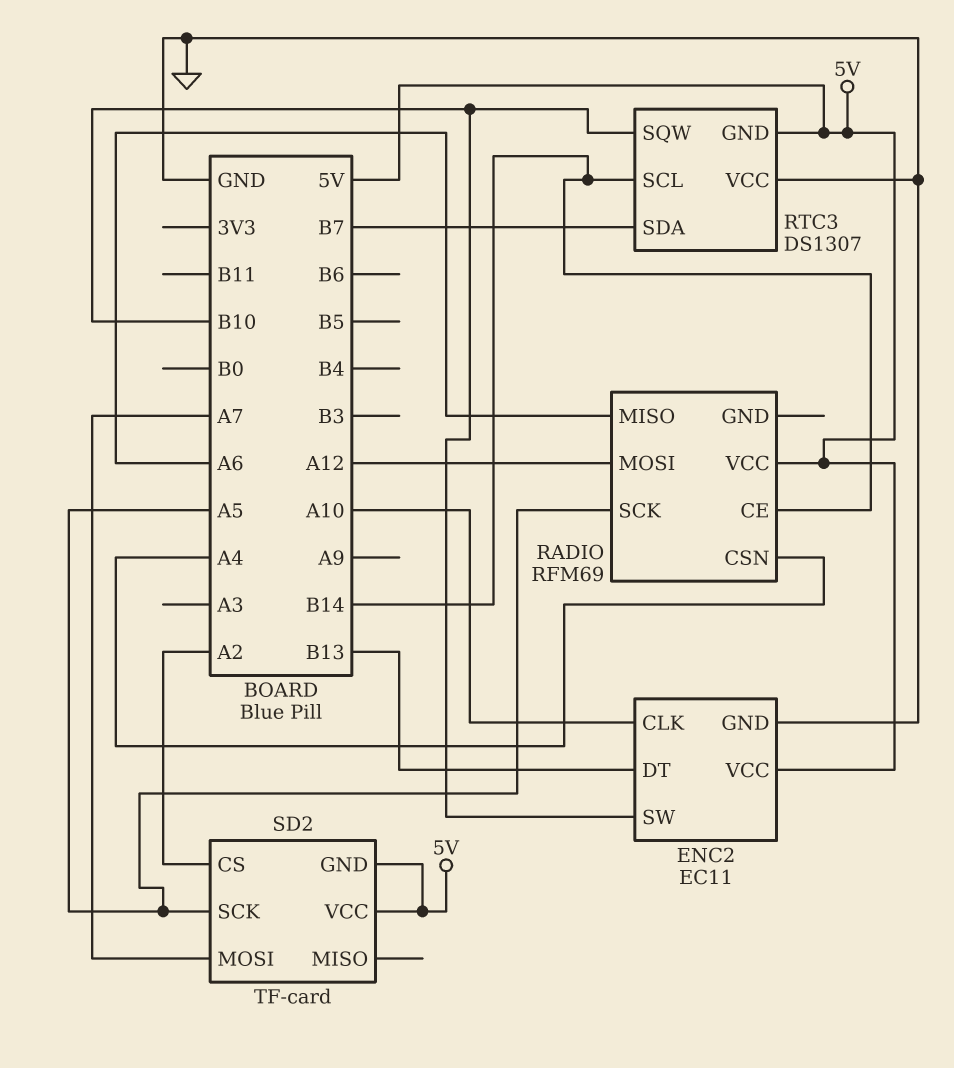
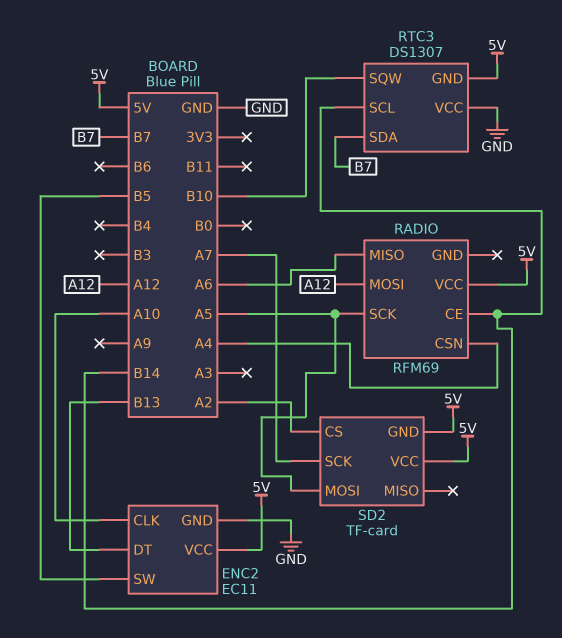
ENC2 pin SW: B10 -> B5
SD2 pin MOSI: A7 -> A5
SD2 pin SCK: A5 -> A7

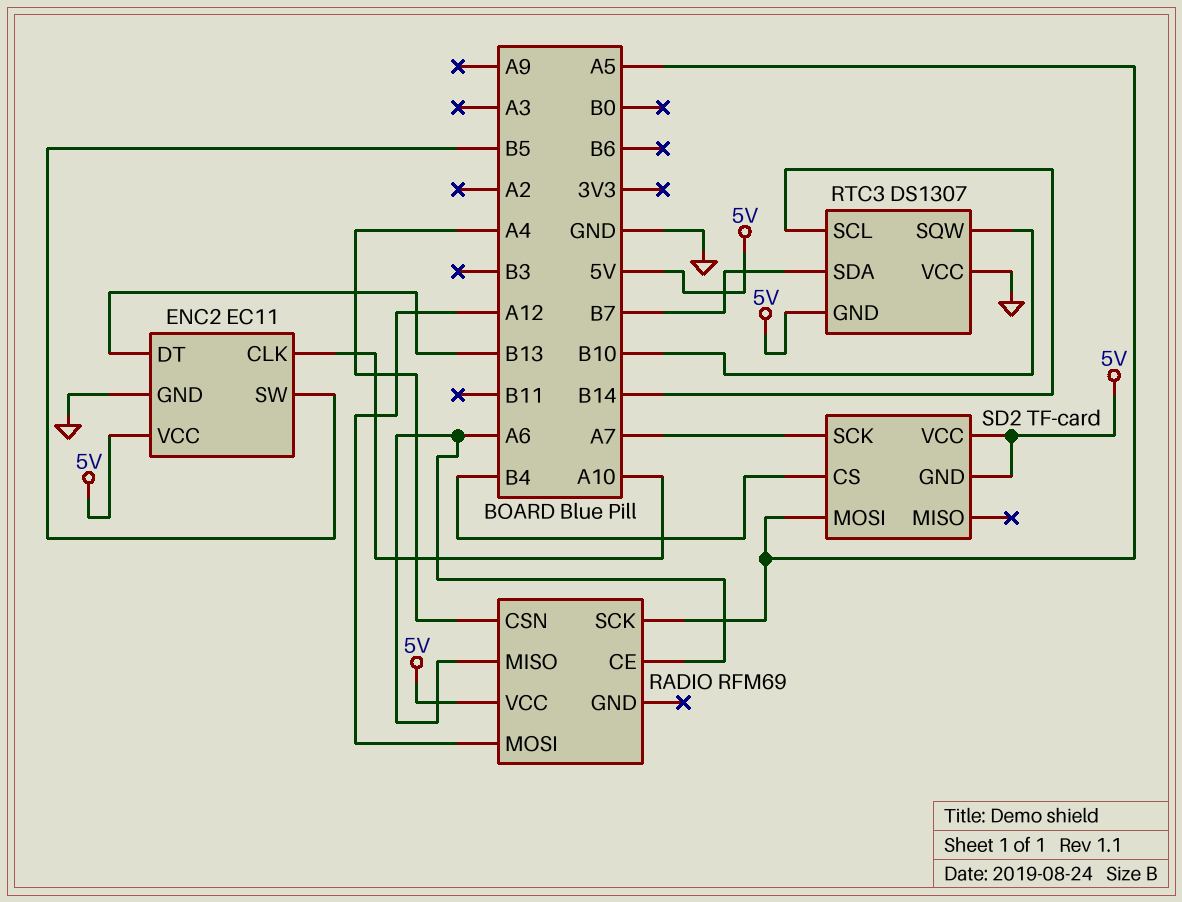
RADIO pin CE: B14 -> A6
SD2 pin CS: A2 -> B4

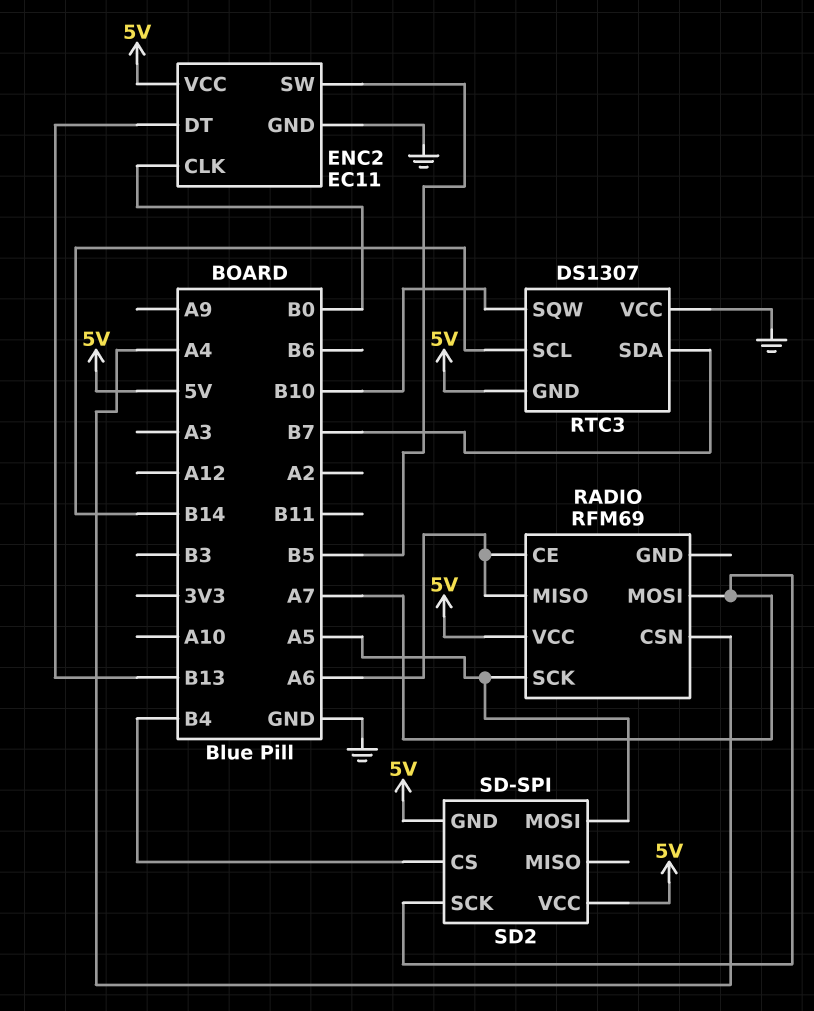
ENC2 pin CLK: A10 -> B0
RADIO pin MOSI: A12 -> A7
SD2: TF-card -> SD-SPI

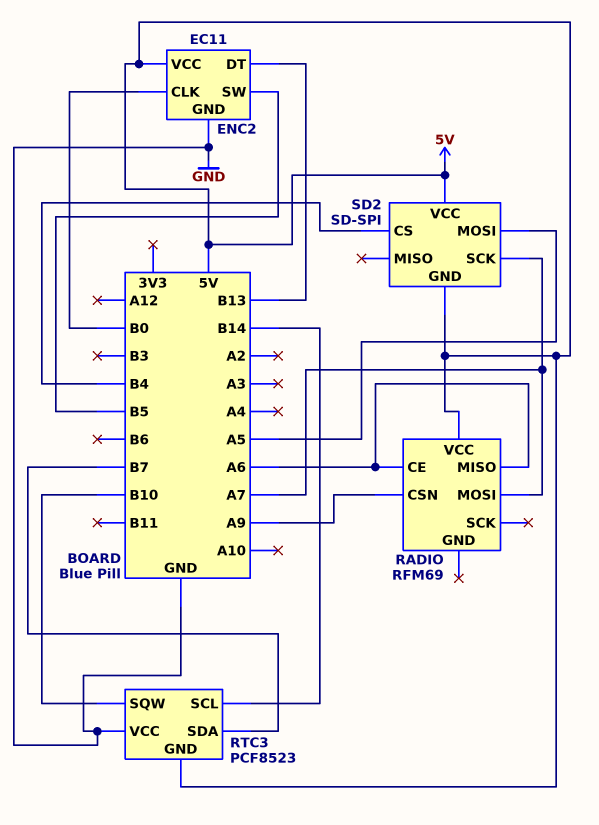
RADIO pin CSN: A4 -> A9
RADIO pin SCK: A5 -> none
RTC3: DS1307 -> PCF8523

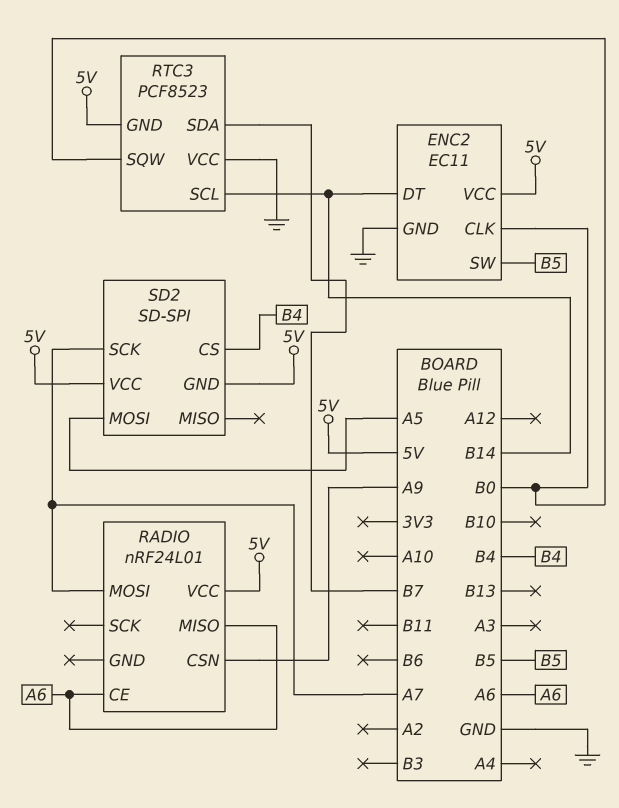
ENC2 pin DT: B13 -> B14
RADIO: RFM69 -> nRF24L01
RTC3 pin SQW: B10 -> B0

